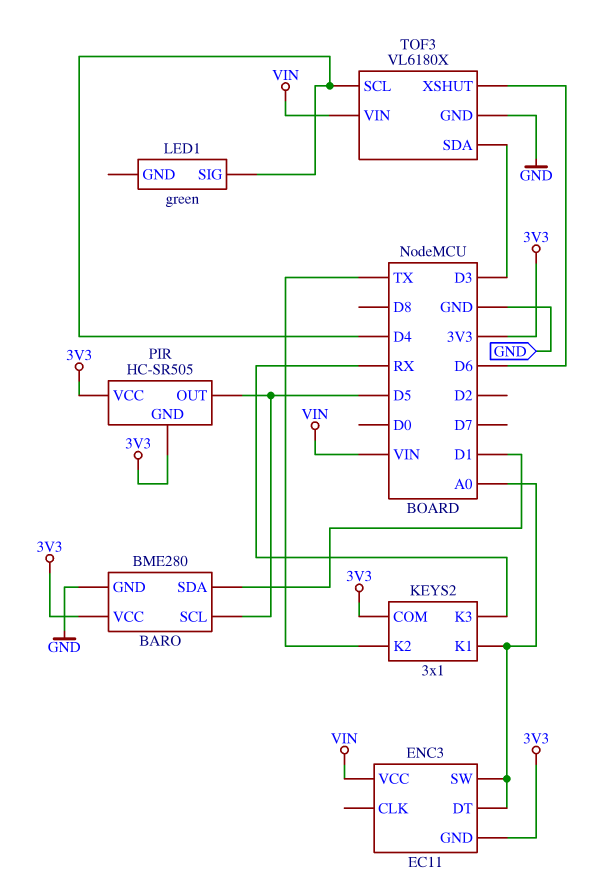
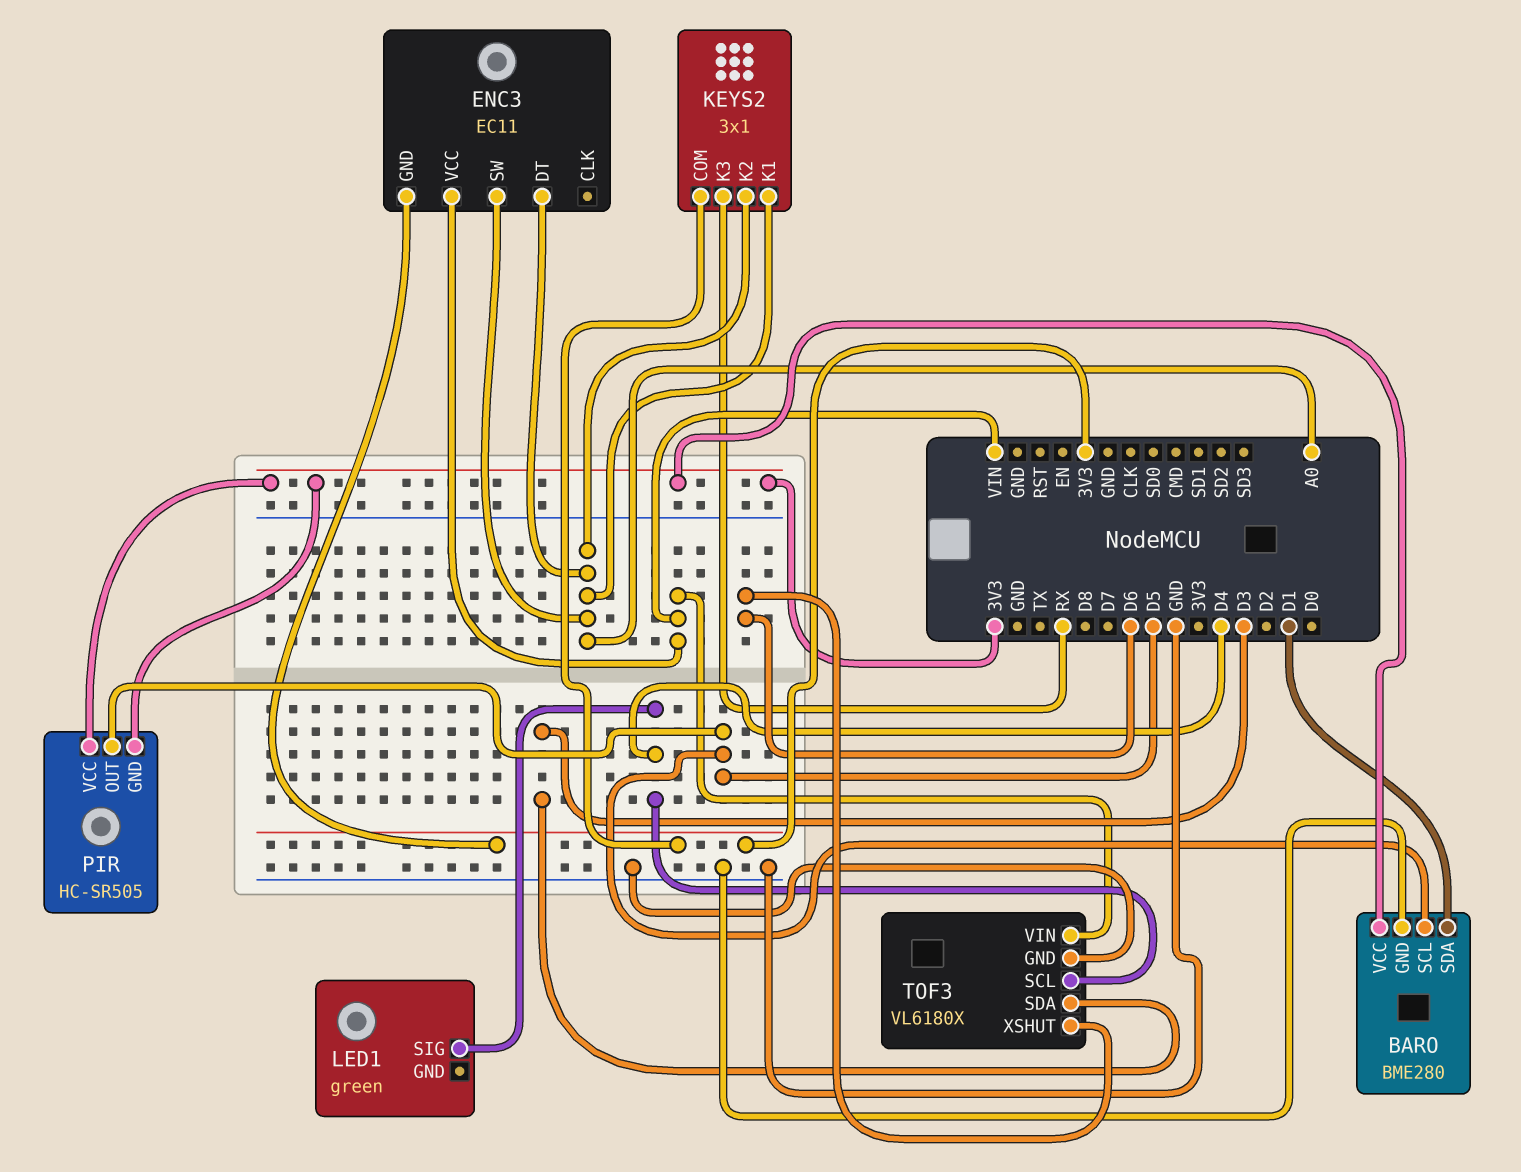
KEYS2 pin K2: TX -> A0

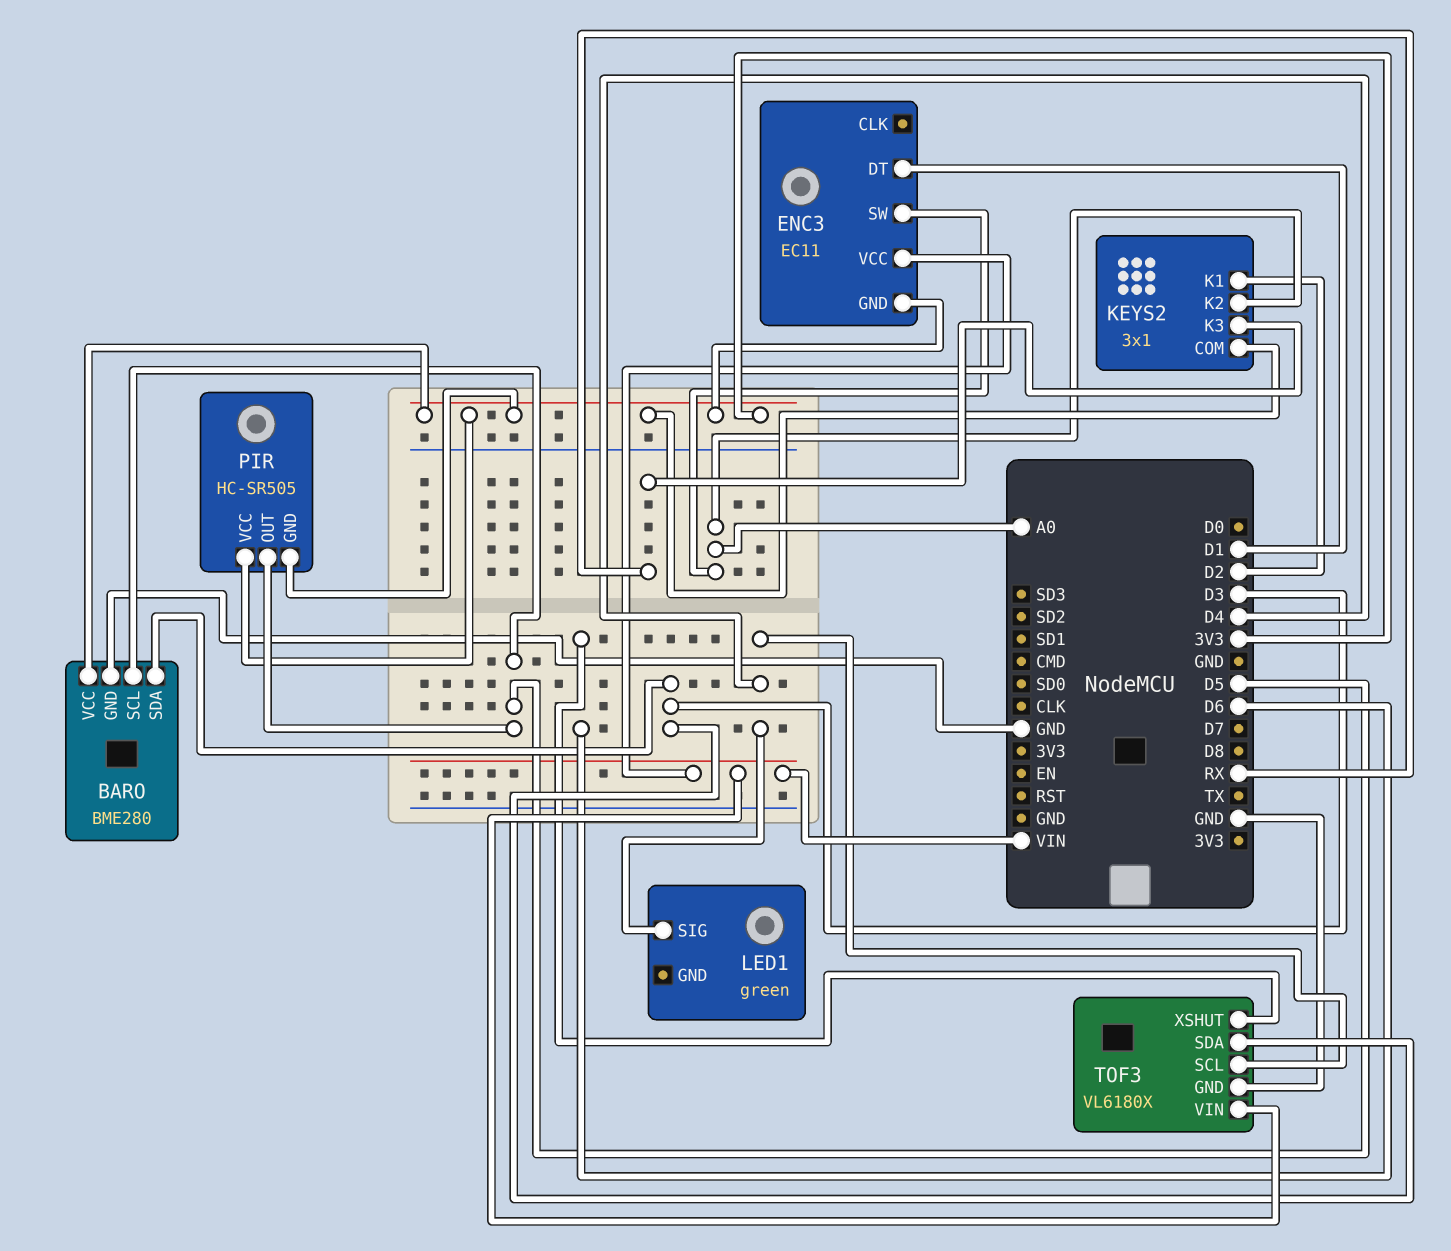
BARO pin SDA: D1 -> D3
ENC3 pin DT: A0 -> D1
KEYS2 pin K1: A0 -> D2

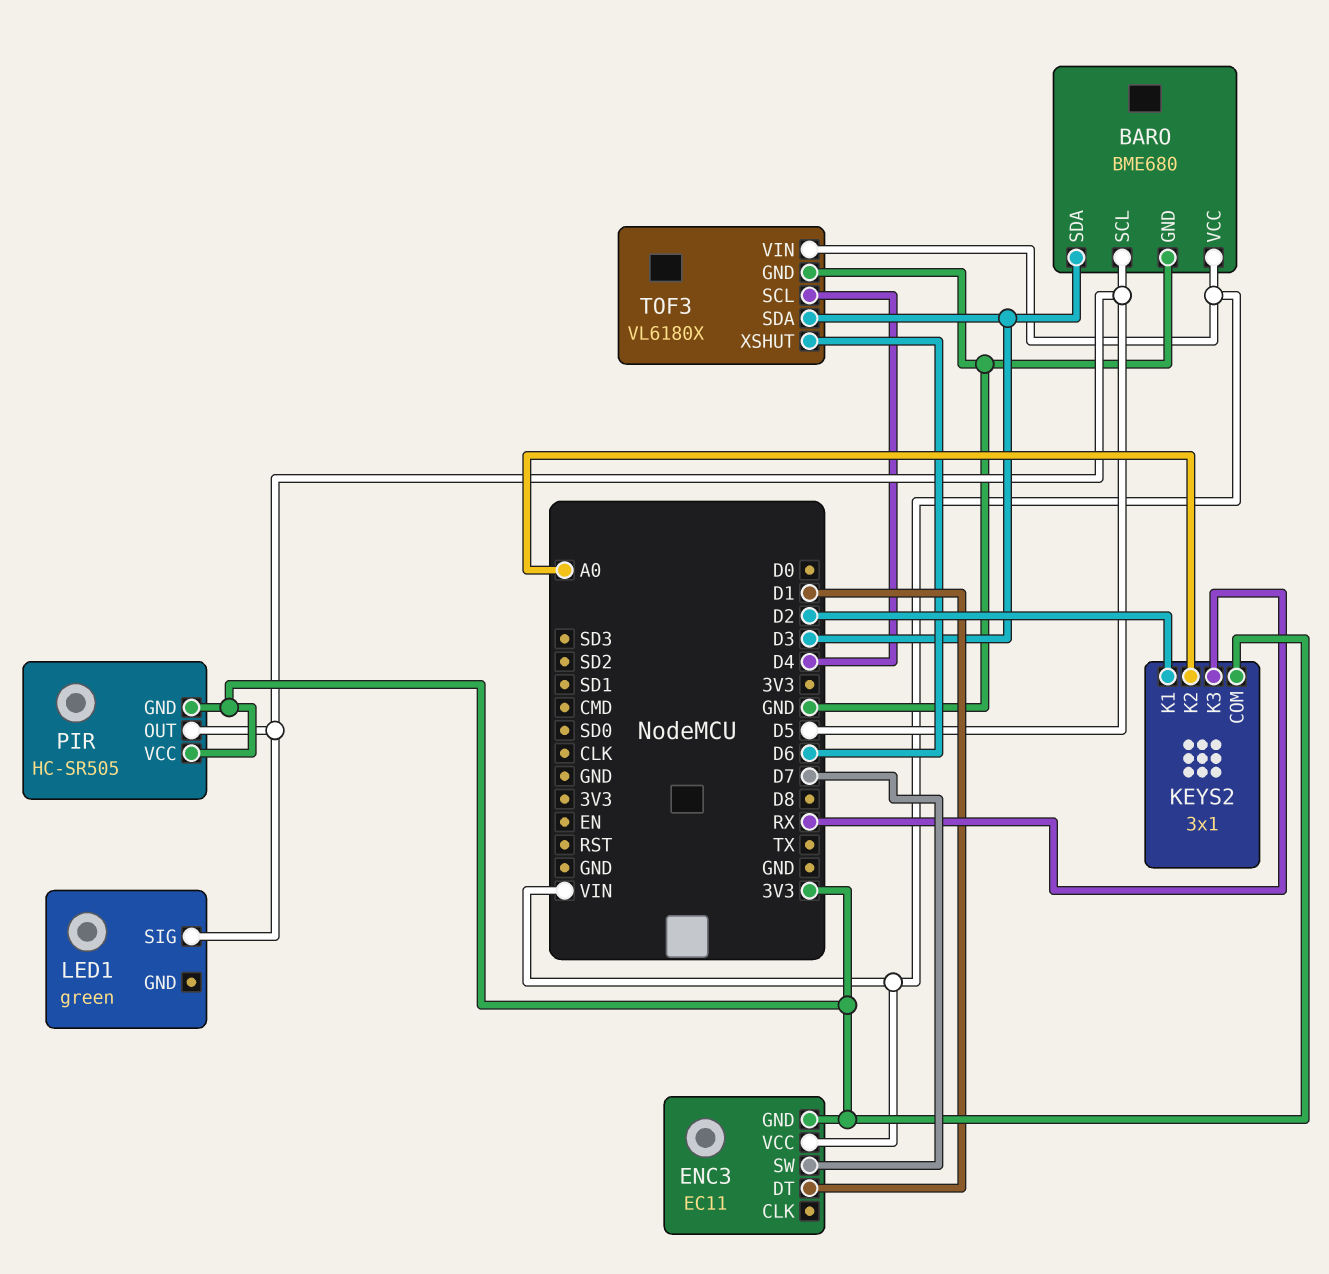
BARO: BME280 -> BME680
BARO pin VCC: 3V3 -> VIN
ENC3 pin SW: A0 -> D7
LED1 pin SIG: D4 -> D5

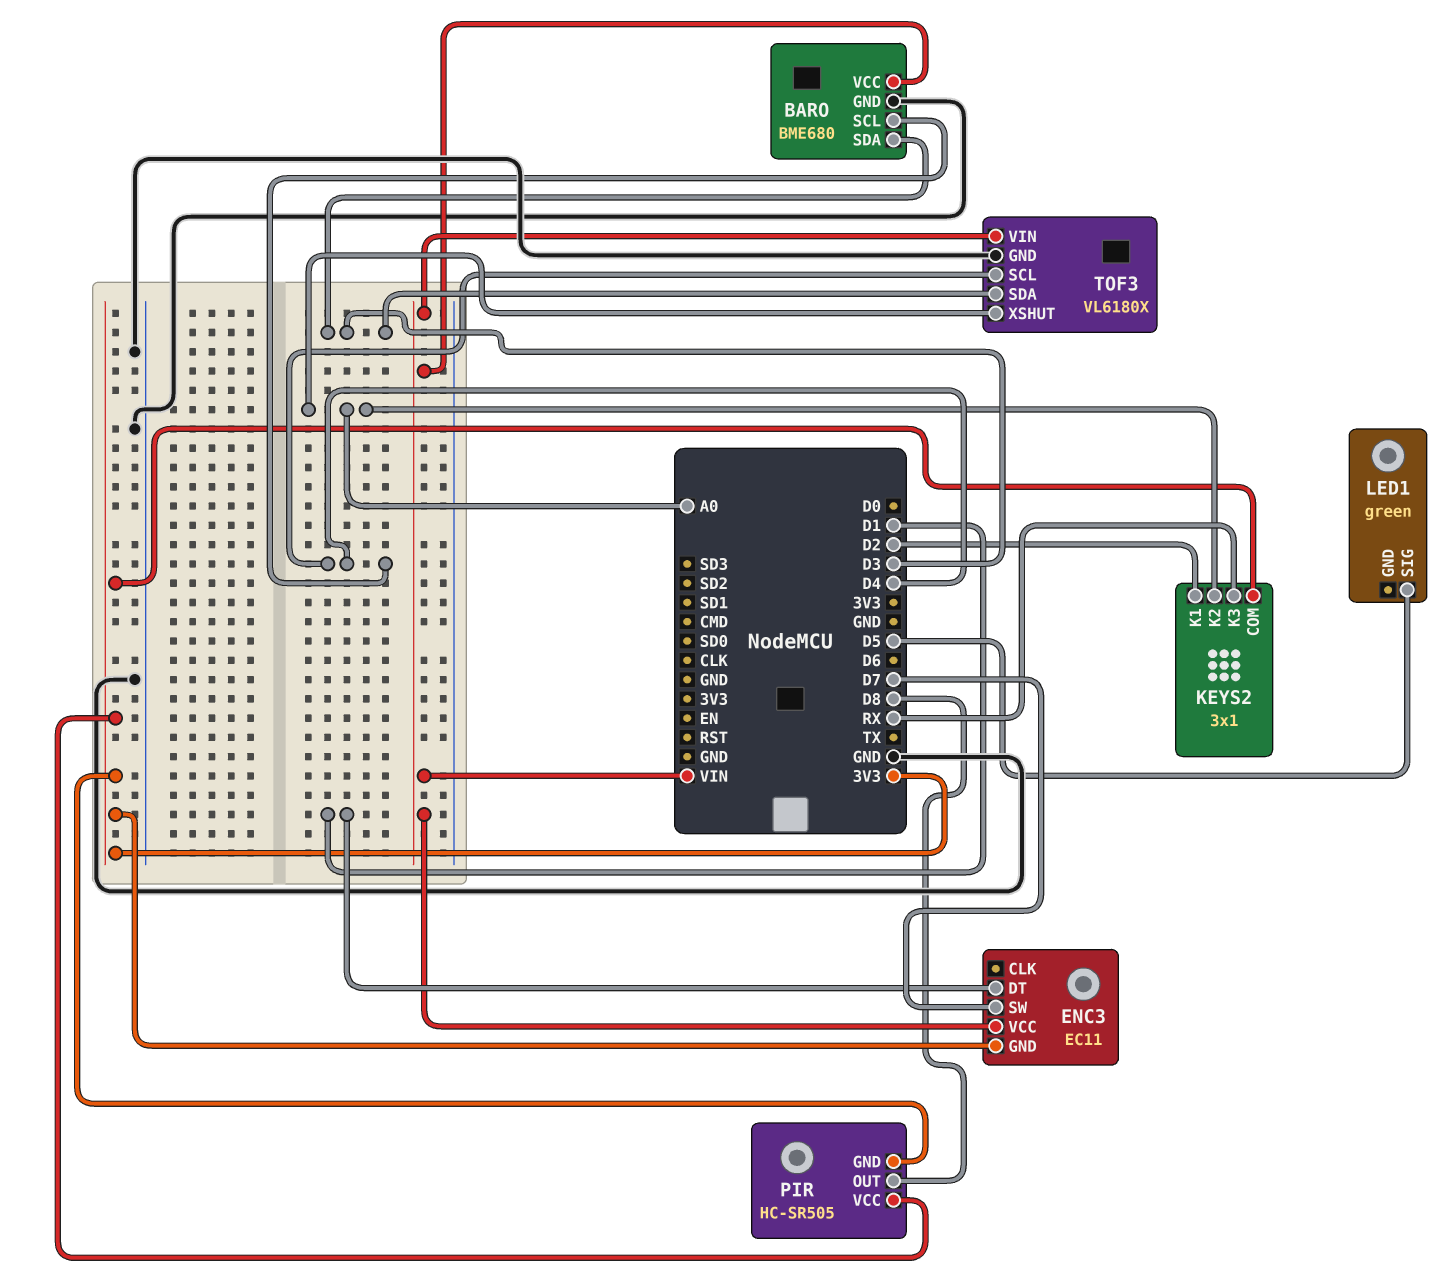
BARO pin SCL: D5 -> D4
PIR pin OUT: D5 -> D8
TOF3 pin XSHUT: D6 -> A0

